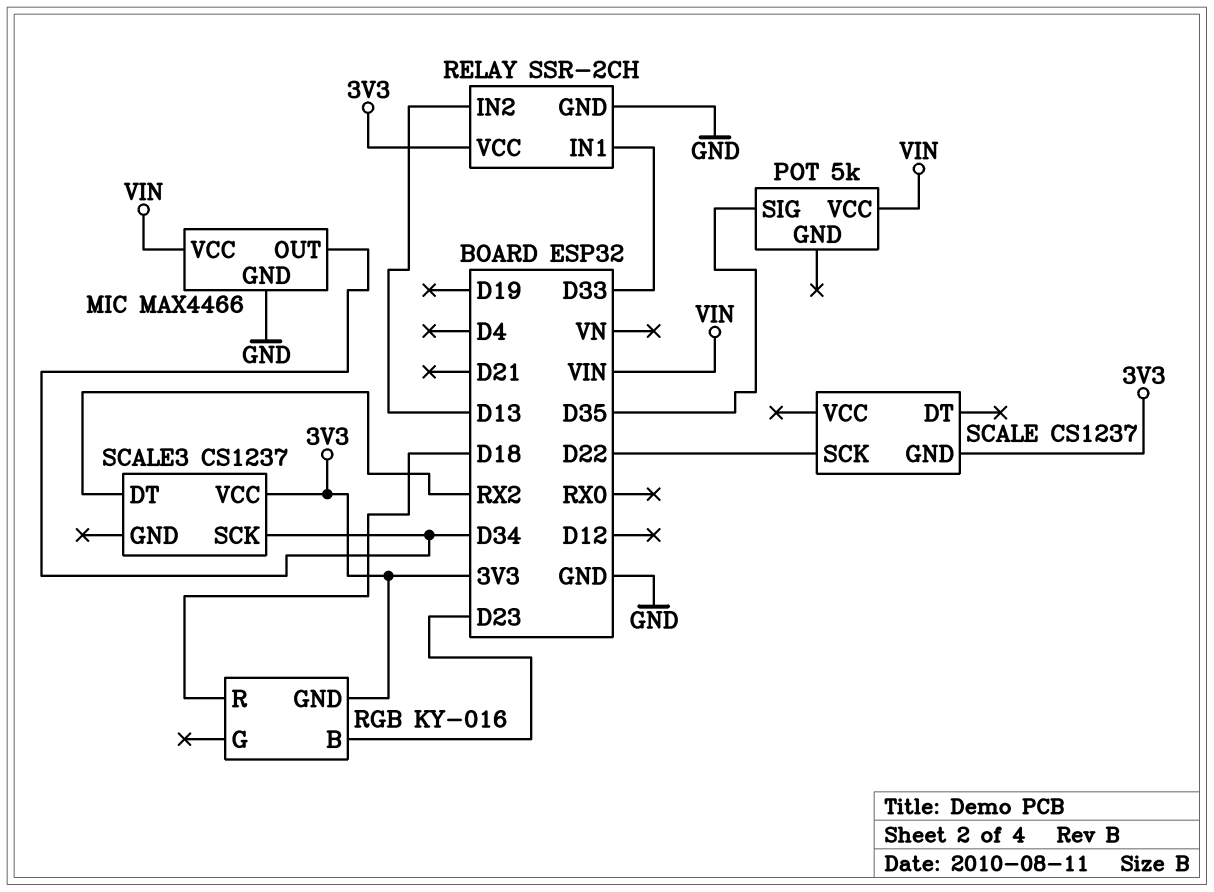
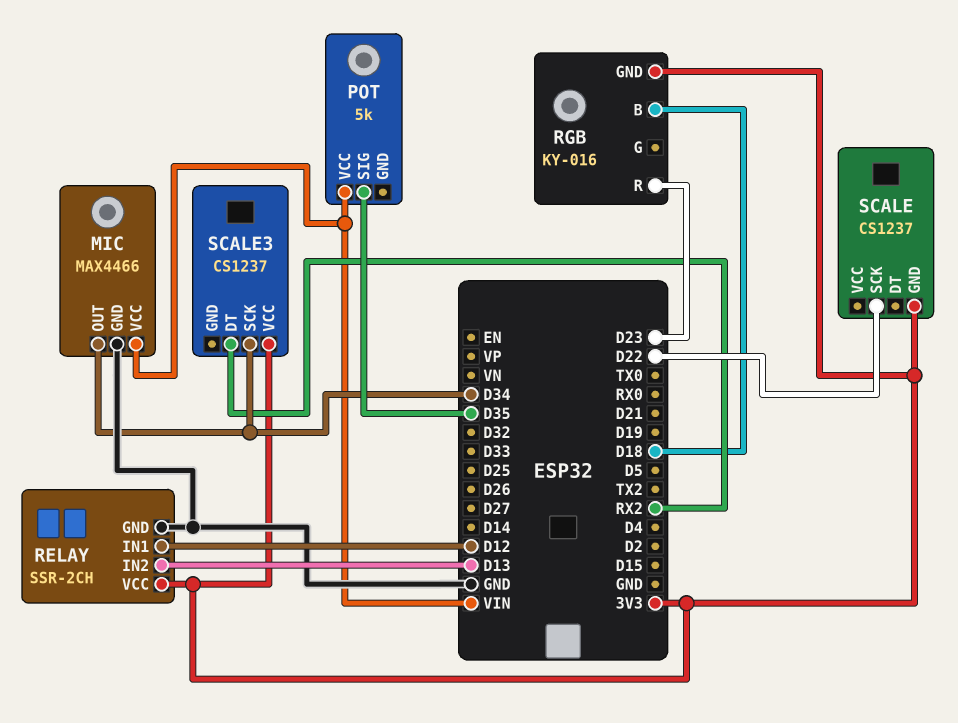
RELAY pin IN1: D33 -> D12
RGB pin B: D23 -> D18
RGB pin R: D18 -> D23

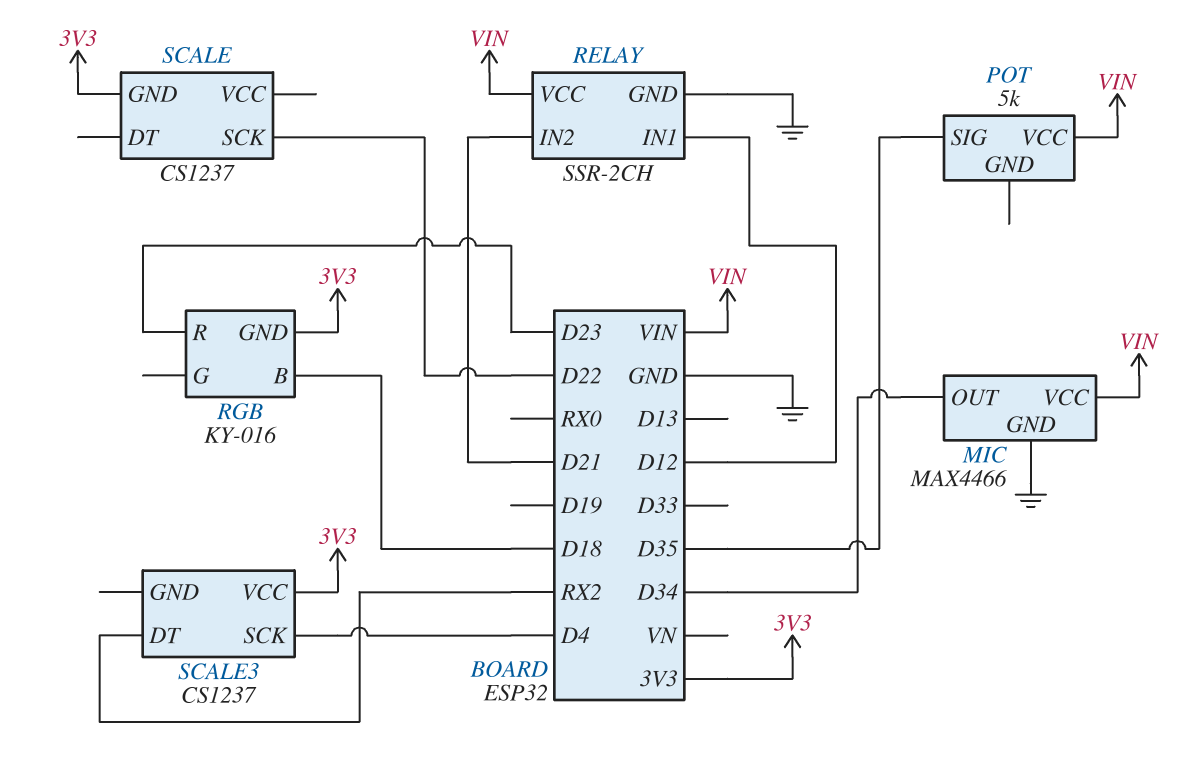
RELAY pin IN2: D13 -> D21
RELAY pin VCC: 3V3 -> VIN
SCALE3 pin SCK: D34 -> D4

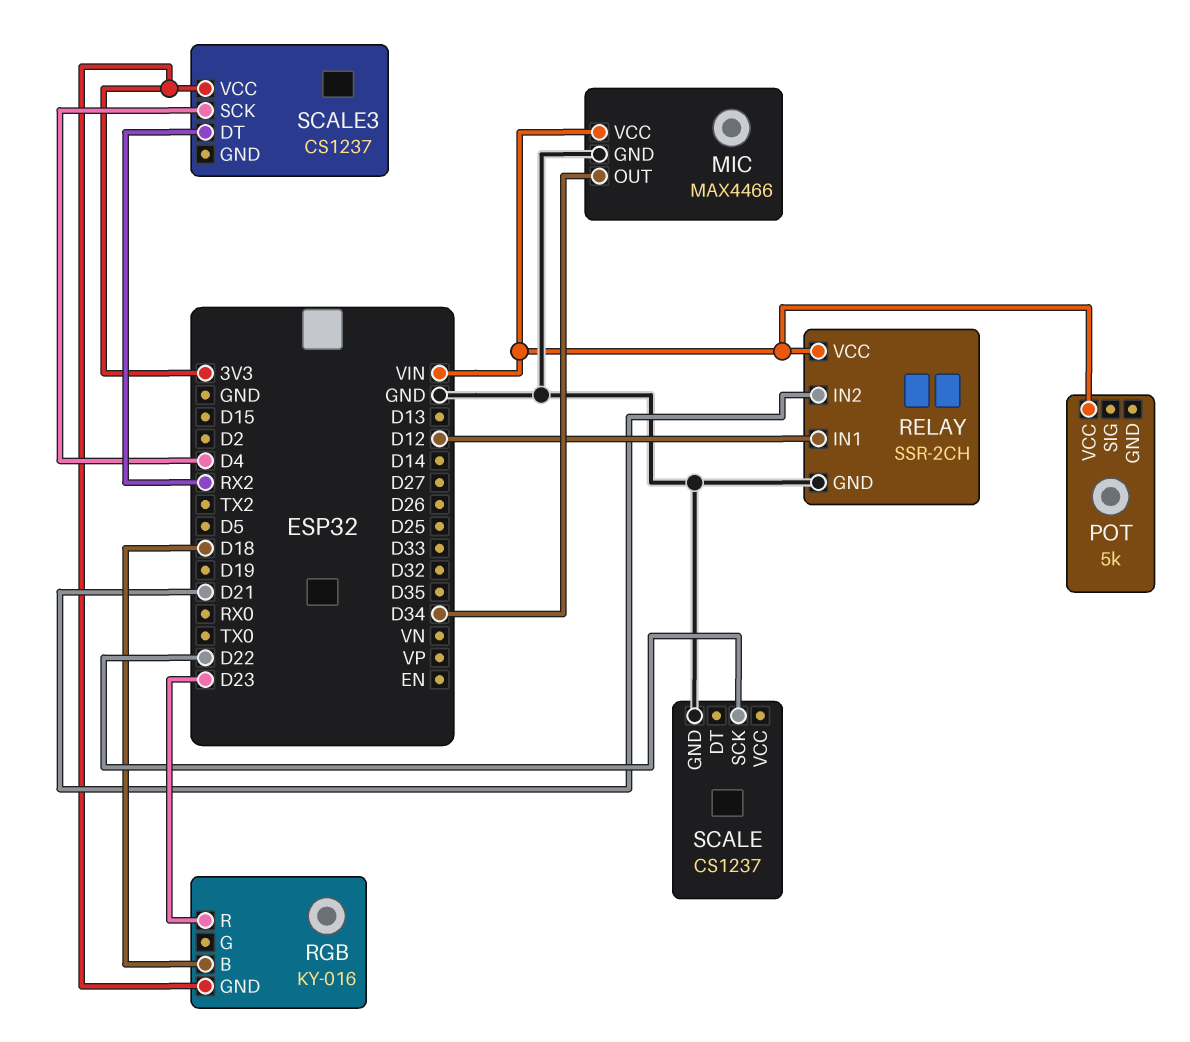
POT pin SIG: D35 -> none
SCALE pin GND: 3V3 -> GND

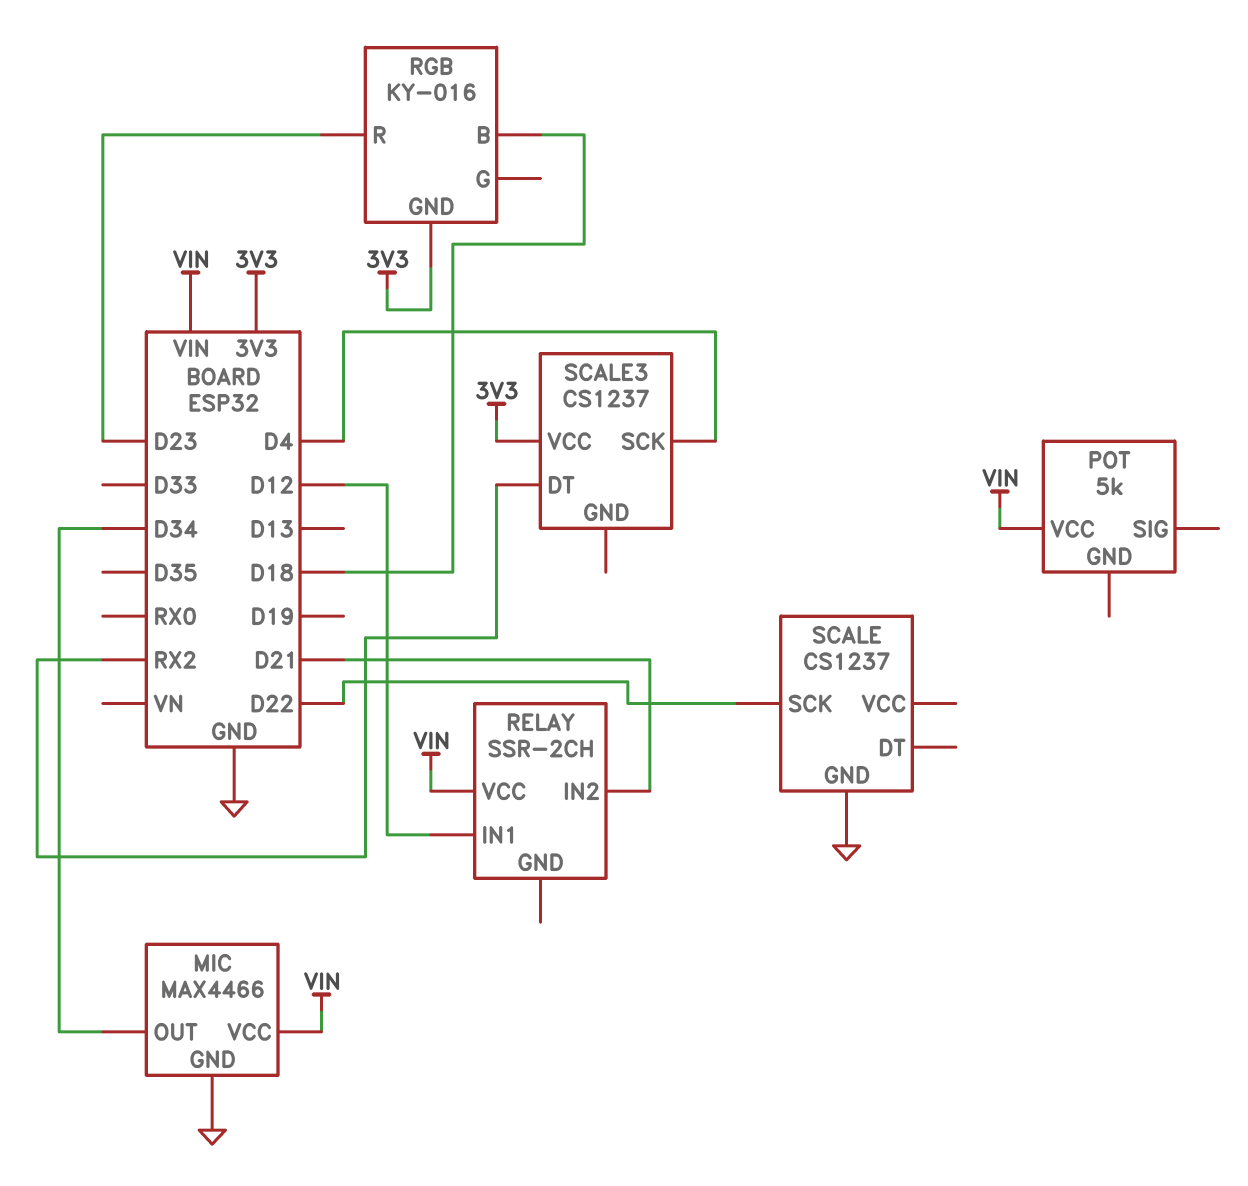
RELAY pin GND: GND -> none

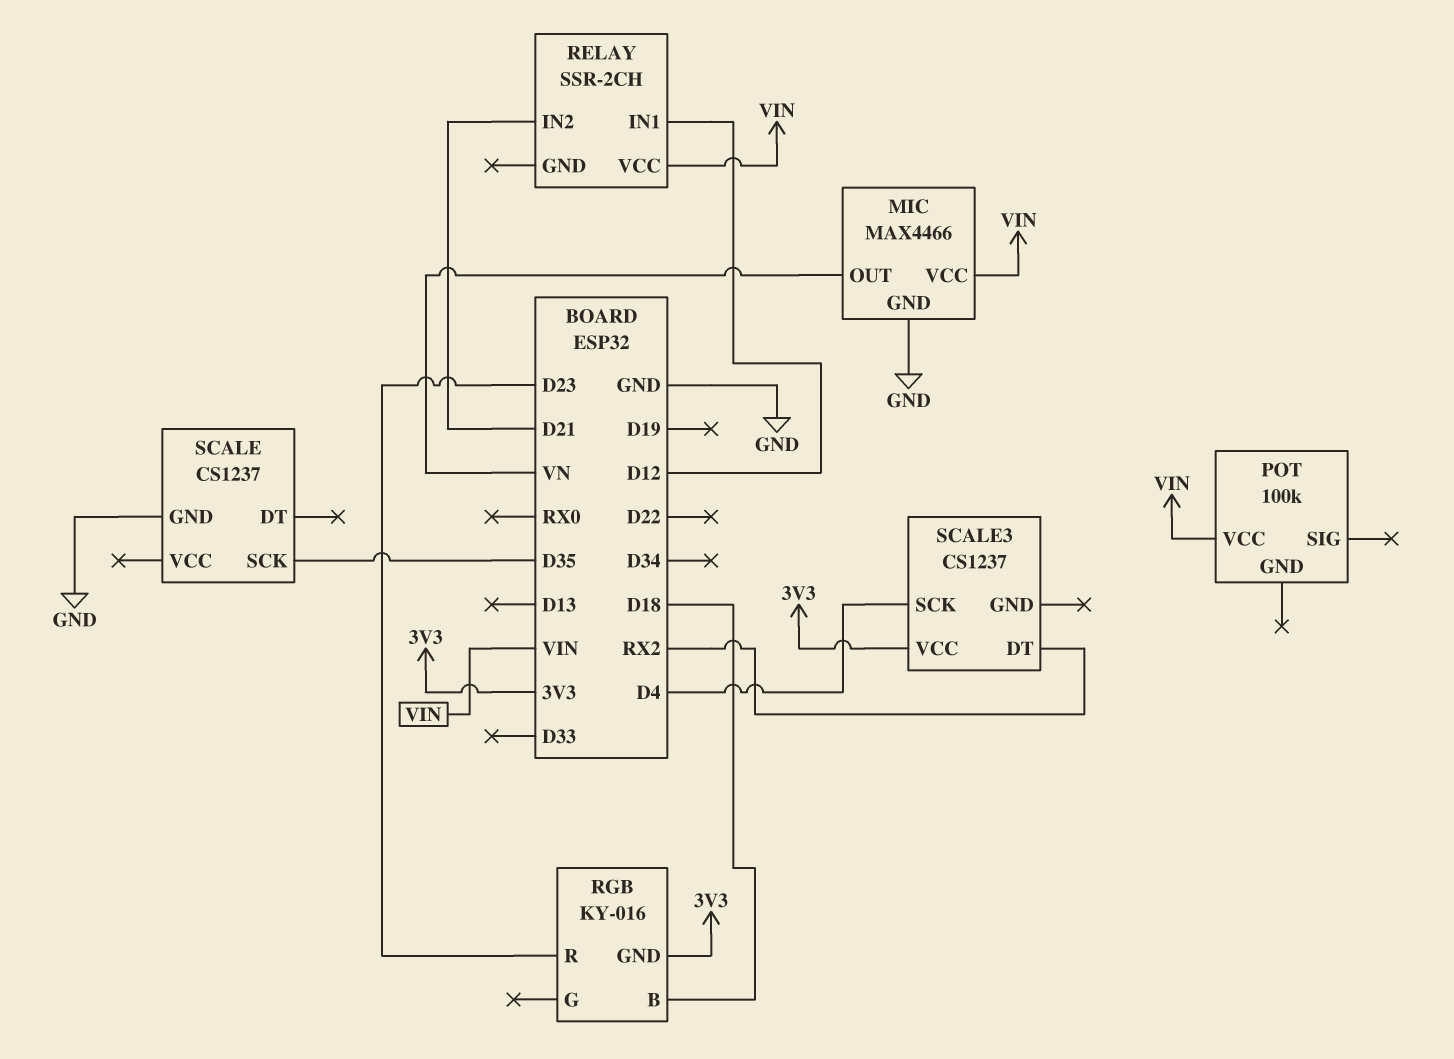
MIC pin OUT: D34 -> VN
POT: 5k -> 100k
SCALE pin SCK: D22 -> D35

